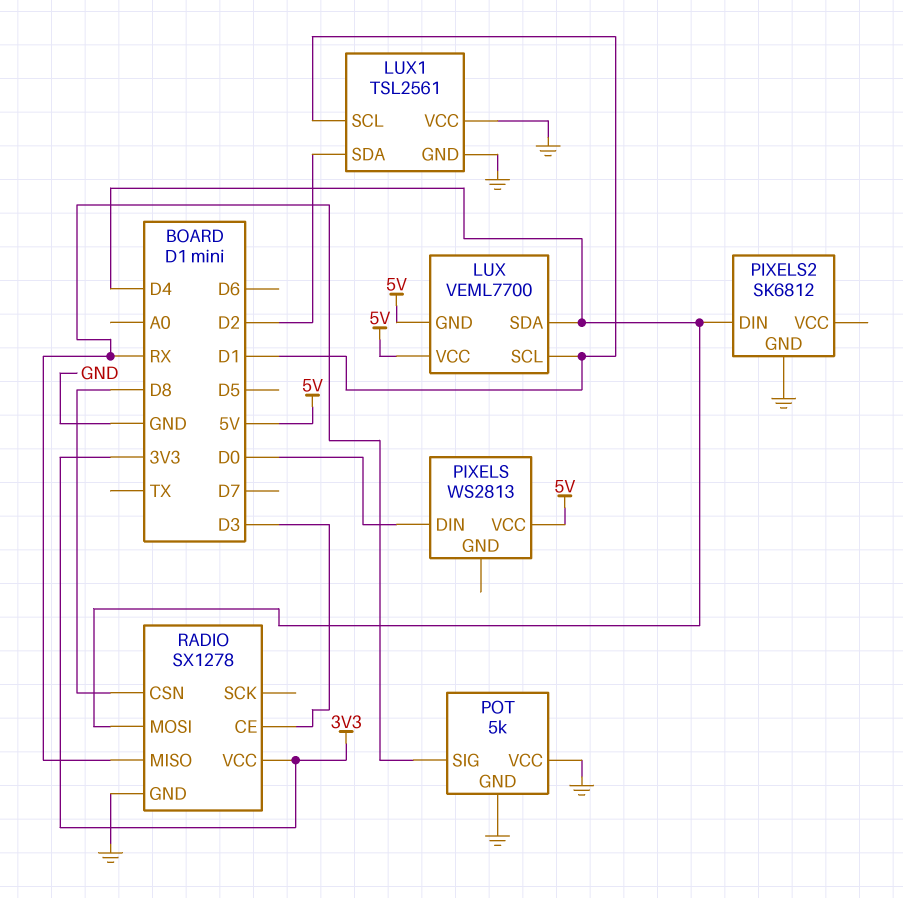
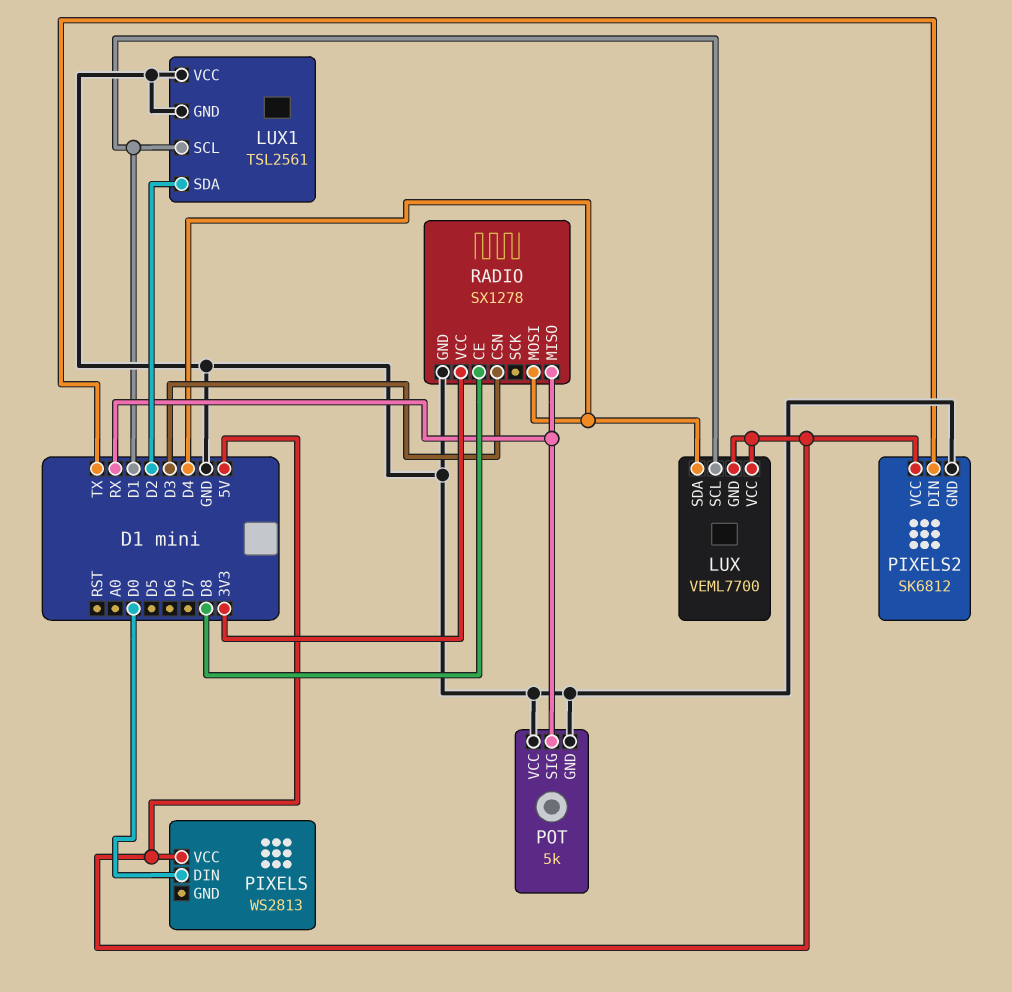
PIXELS2 pin DIN: D4 -> TX
PIXELS2 pin VCC: none -> 5V
RADIO pin CE: D3 -> D8
RADIO pin CSN: D8 -> D3

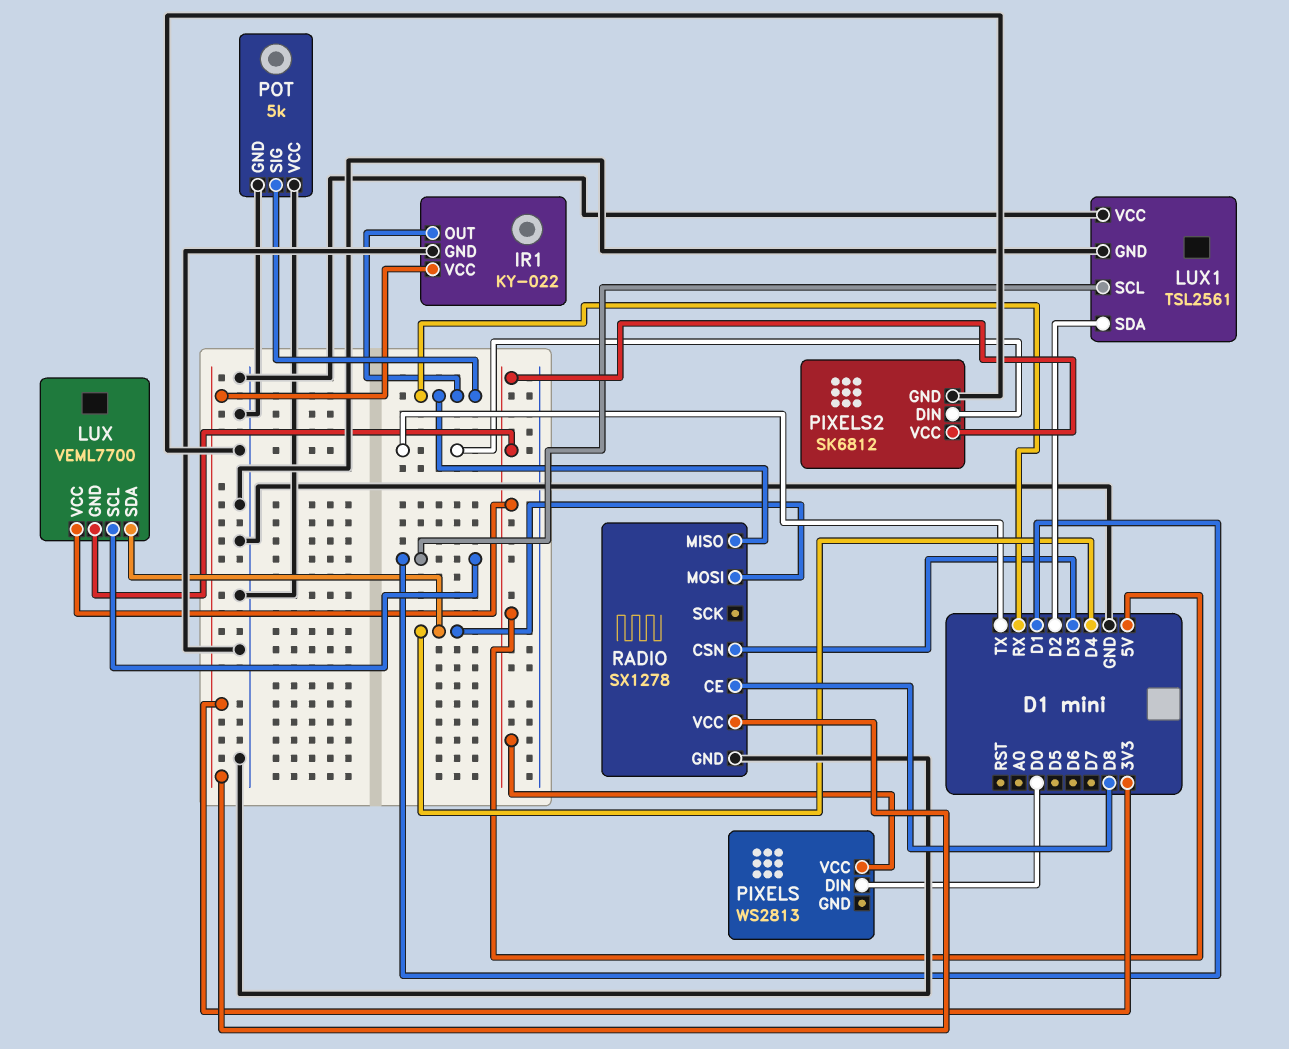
IR1: none -> KY-022
IR1 pin GND: none -> GND
IR1 pin OUT: none -> RX
IR1 pin VCC: none -> 3V3

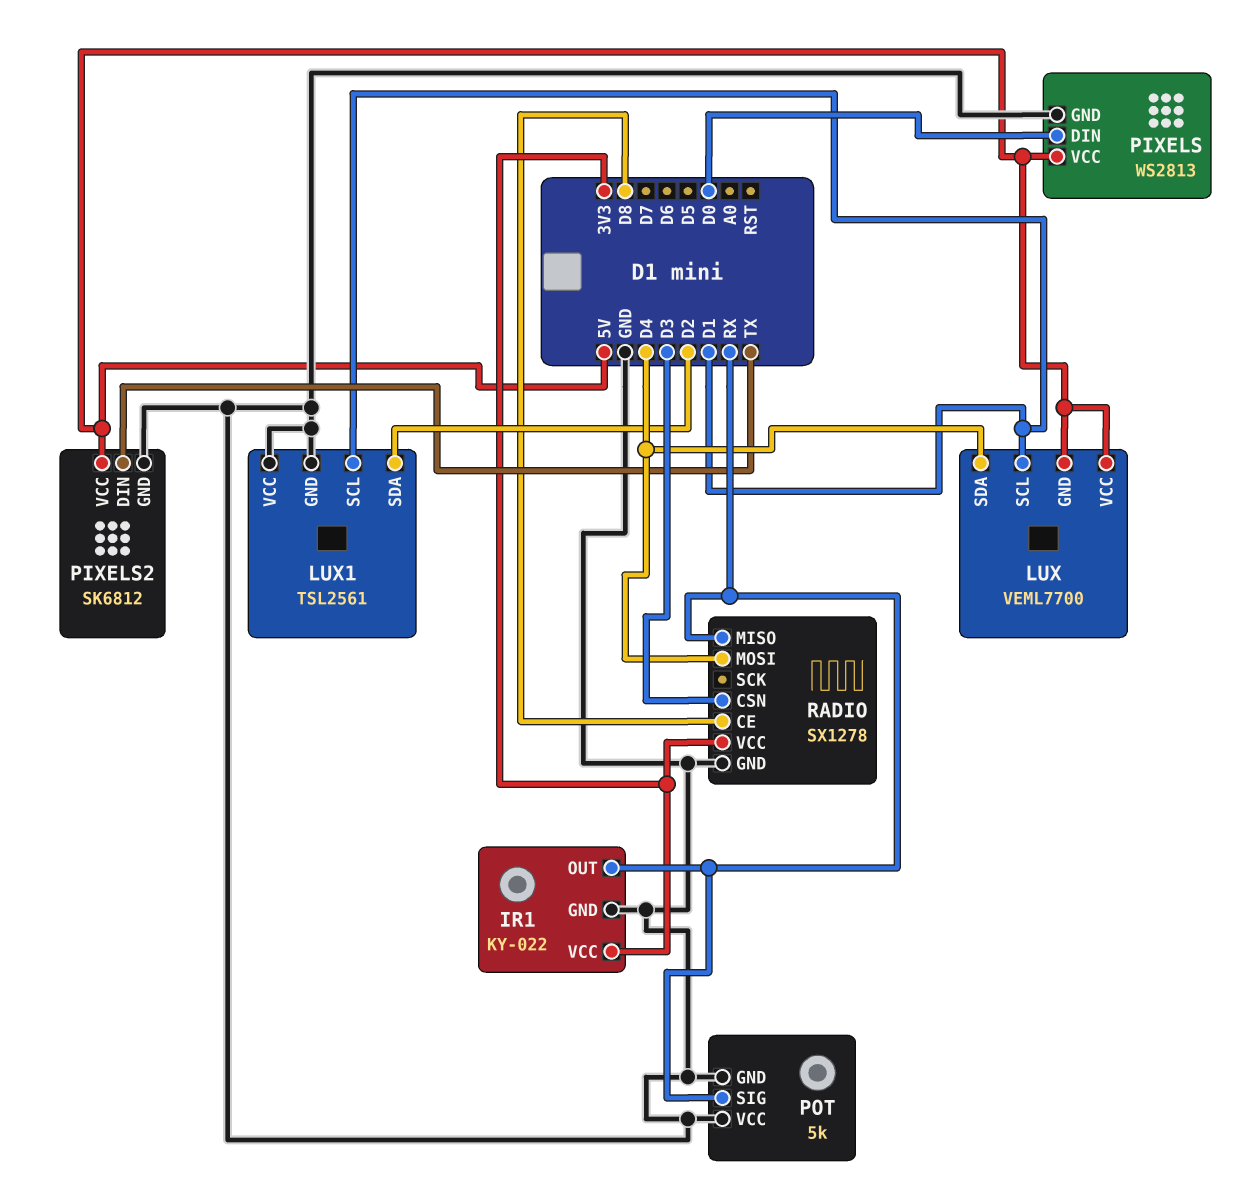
PIXELS pin GND: none -> GND

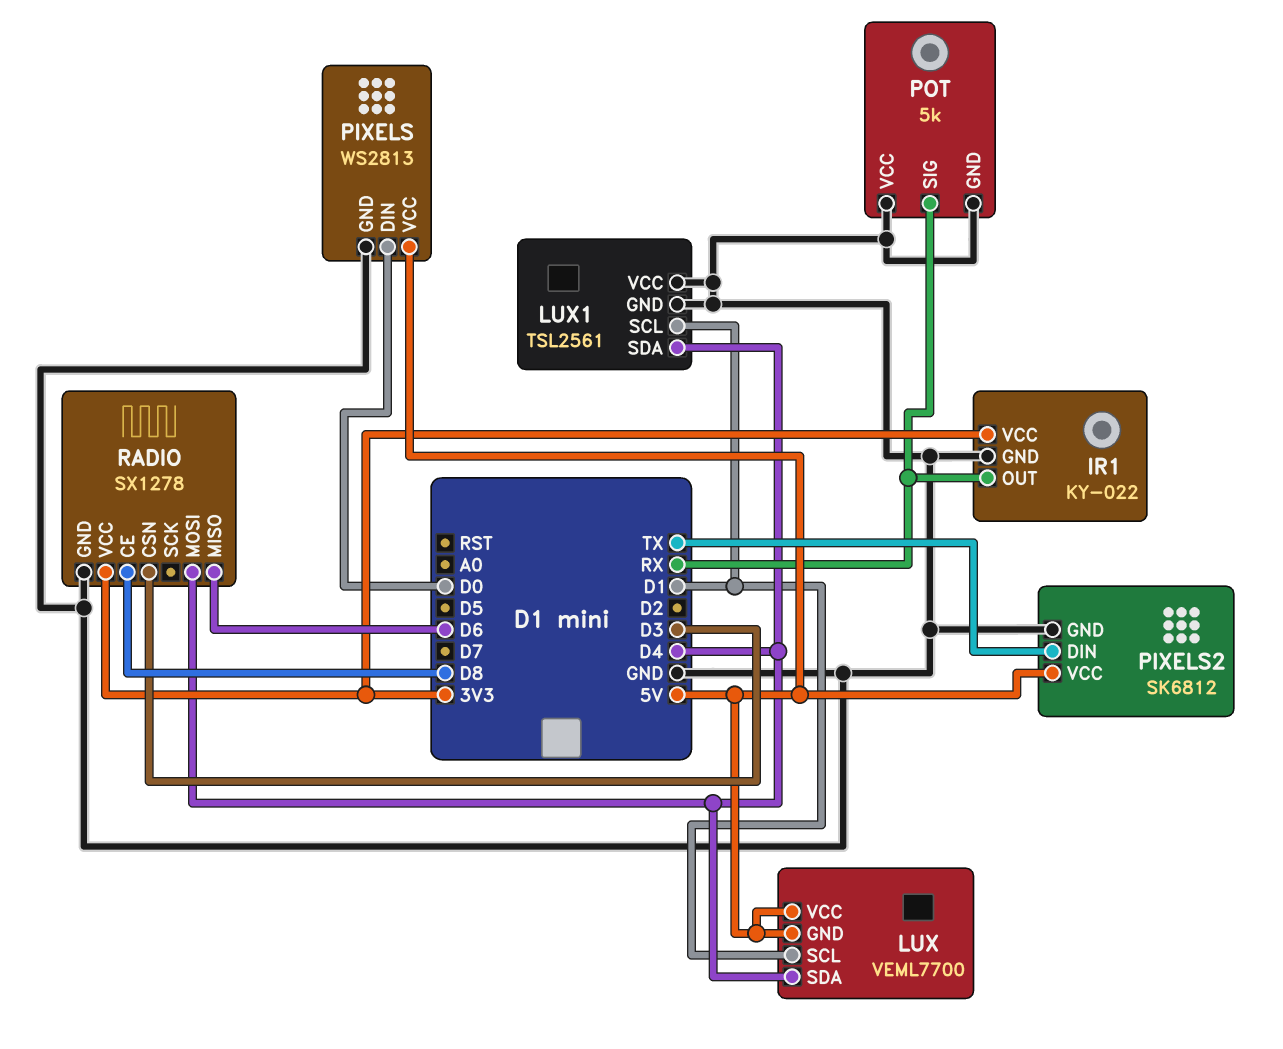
LUX1 pin SDA: D2 -> D4
RADIO pin MISO: RX -> D6

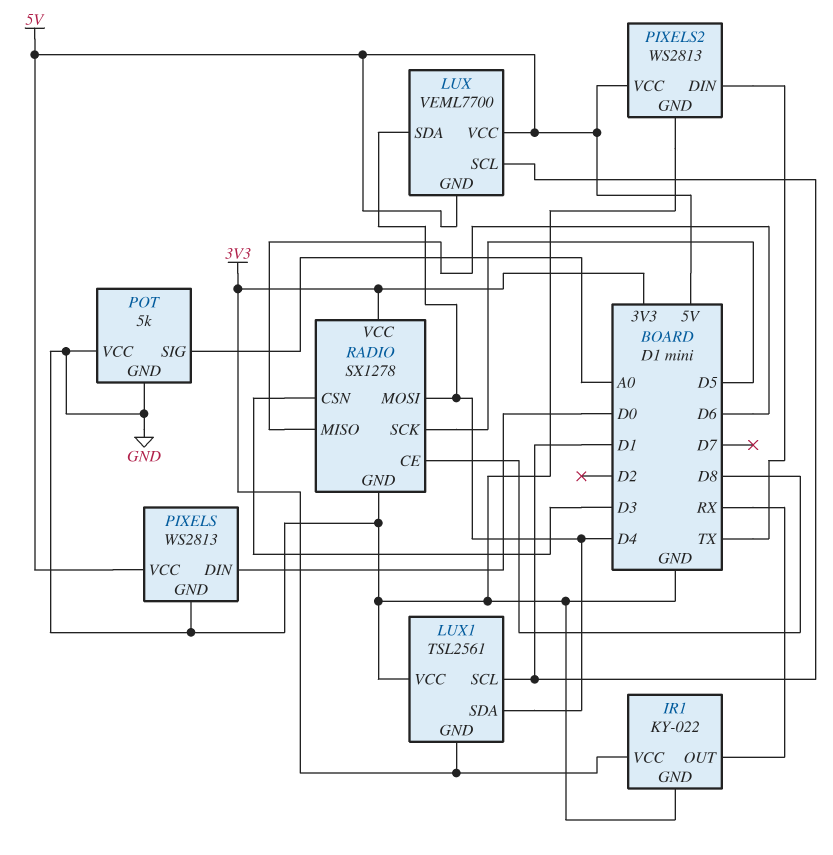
LUX1 pin GND: GND -> 3V3
PIXELS2: SK6812 -> WS2813
POT pin SIG: RX -> A0
RADIO pin SCK: none -> D5

